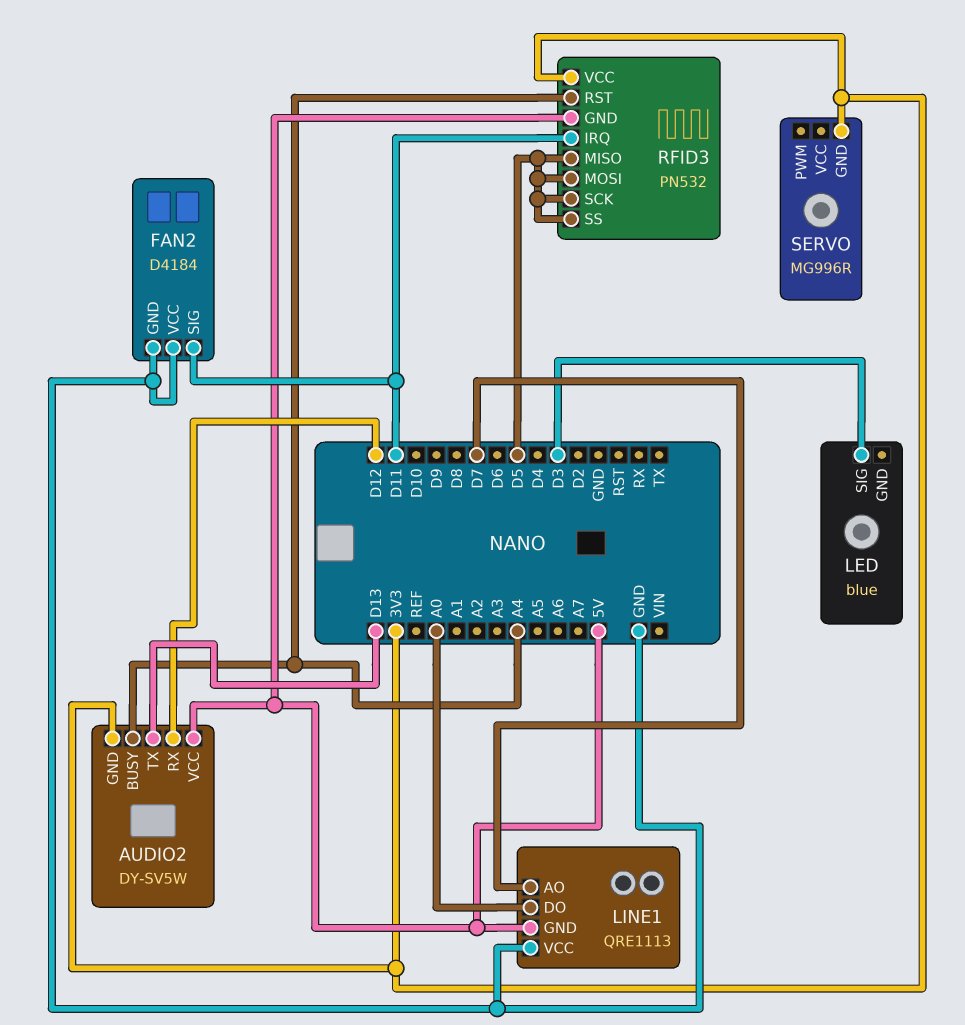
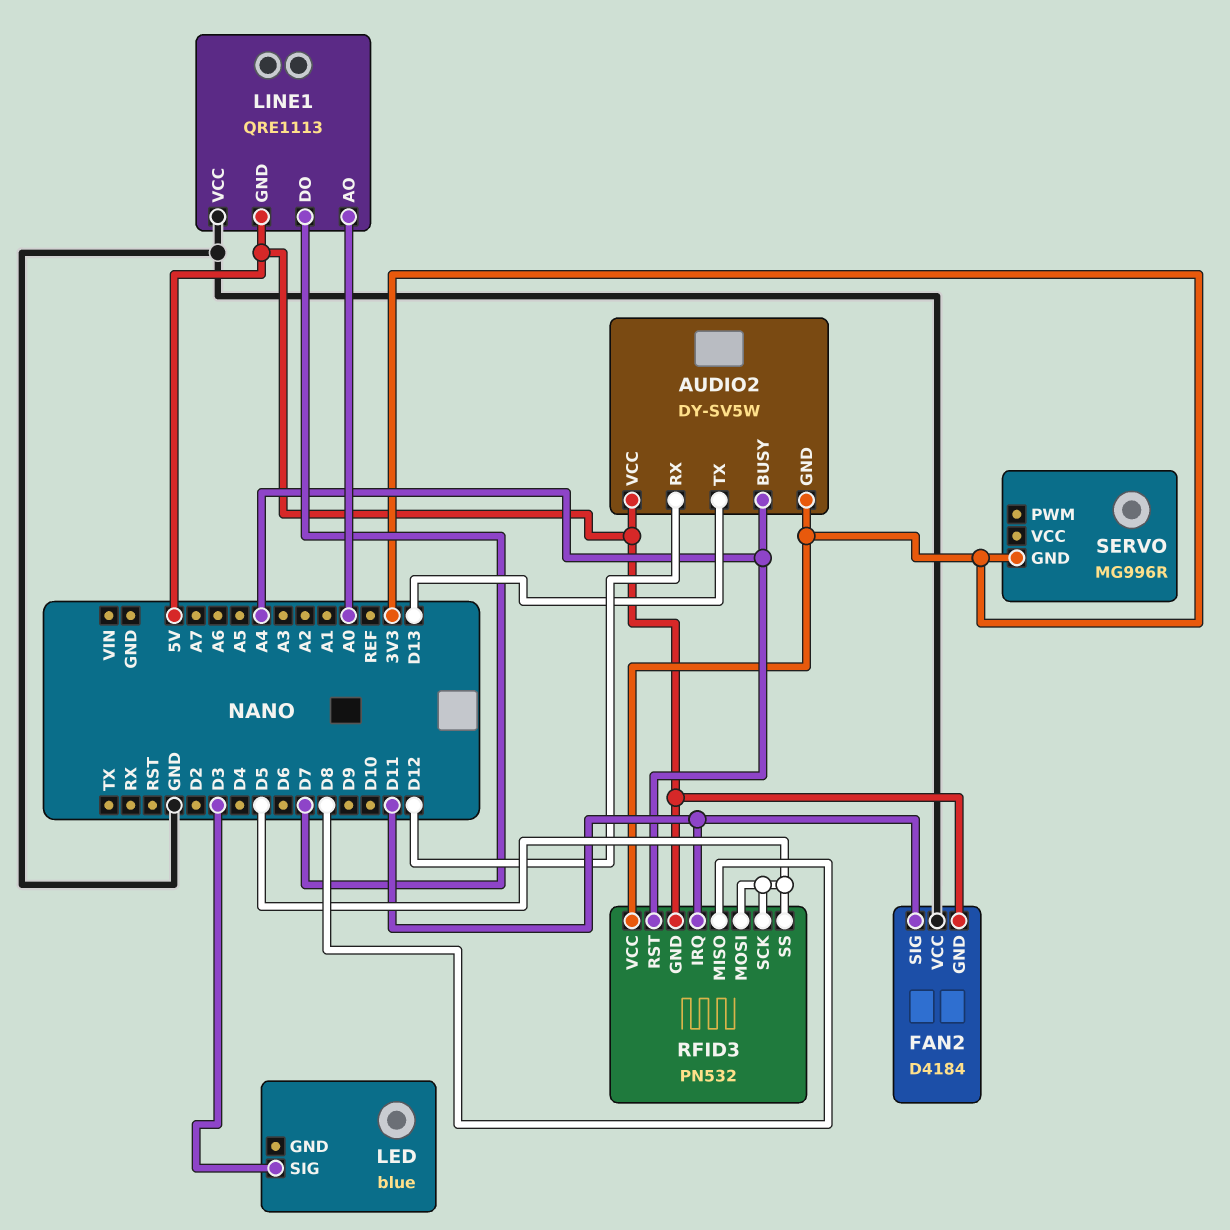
FAN2 pin GND: GND -> 5V
LINE1 pin AO: D7 -> A0
LINE1 pin DO: A0 -> D7
RFID3 pin MISO: D5 -> D8

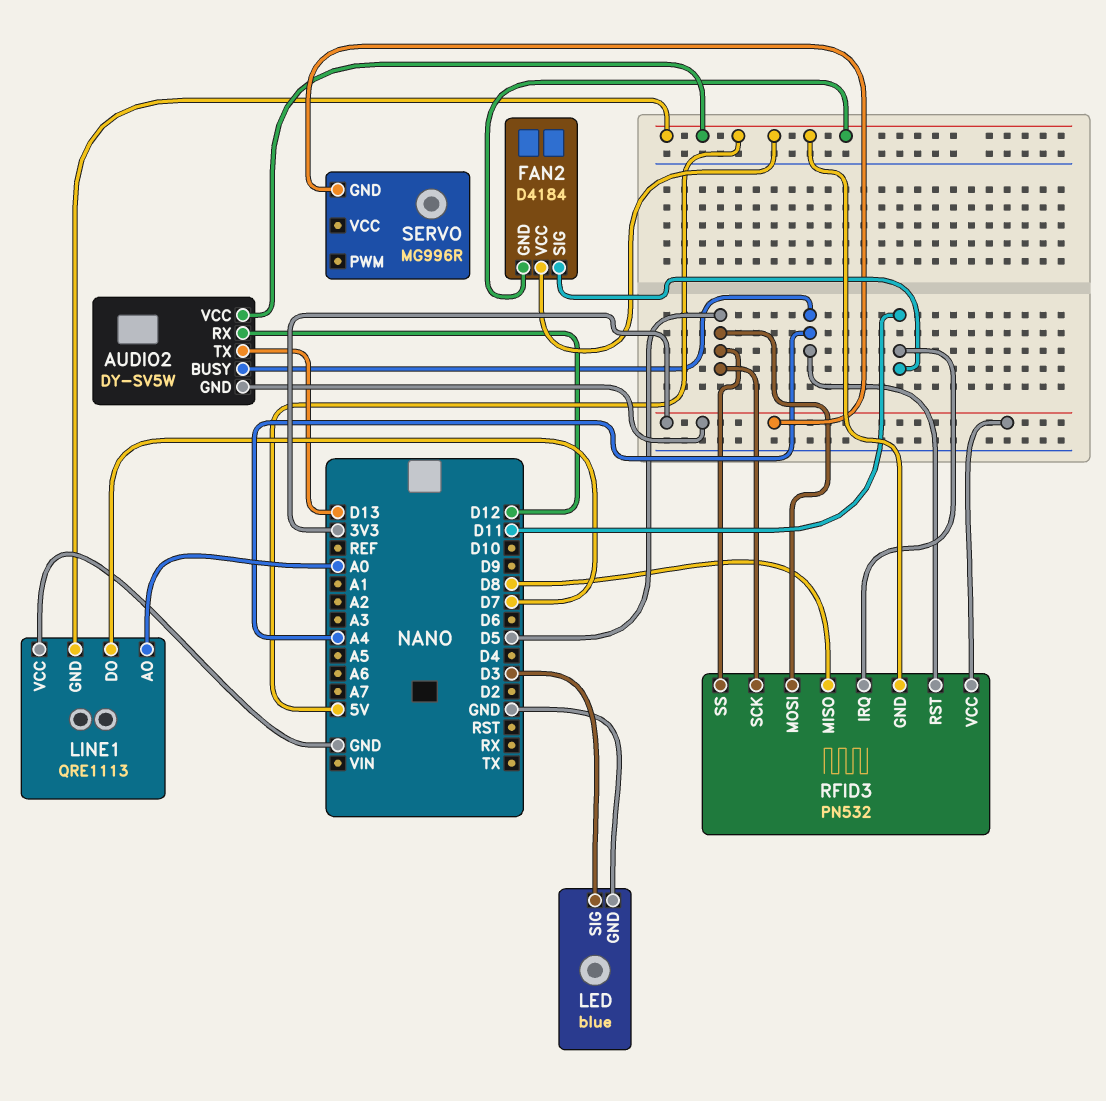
FAN2 pin VCC: GND -> 5V
LED pin GND: none -> GND

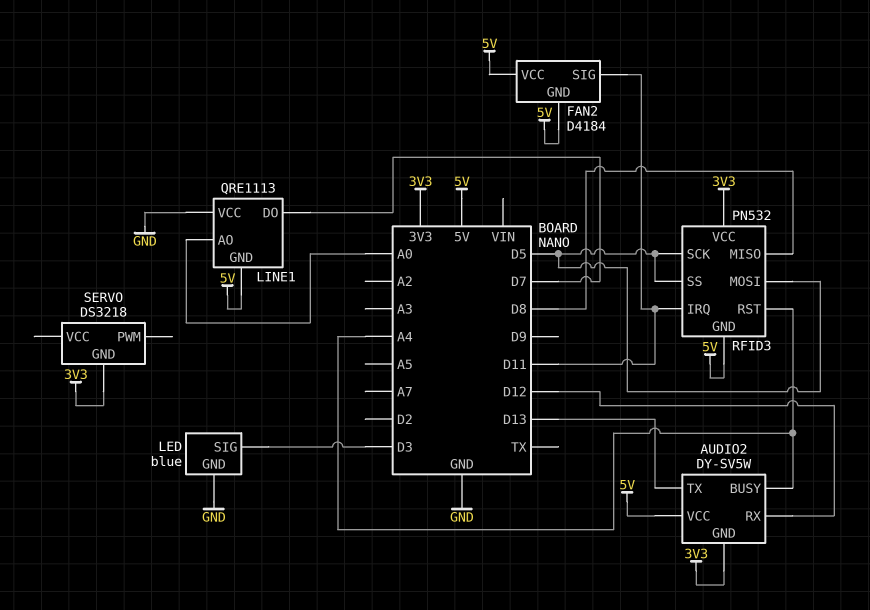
SERVO: MG996R -> DS3218

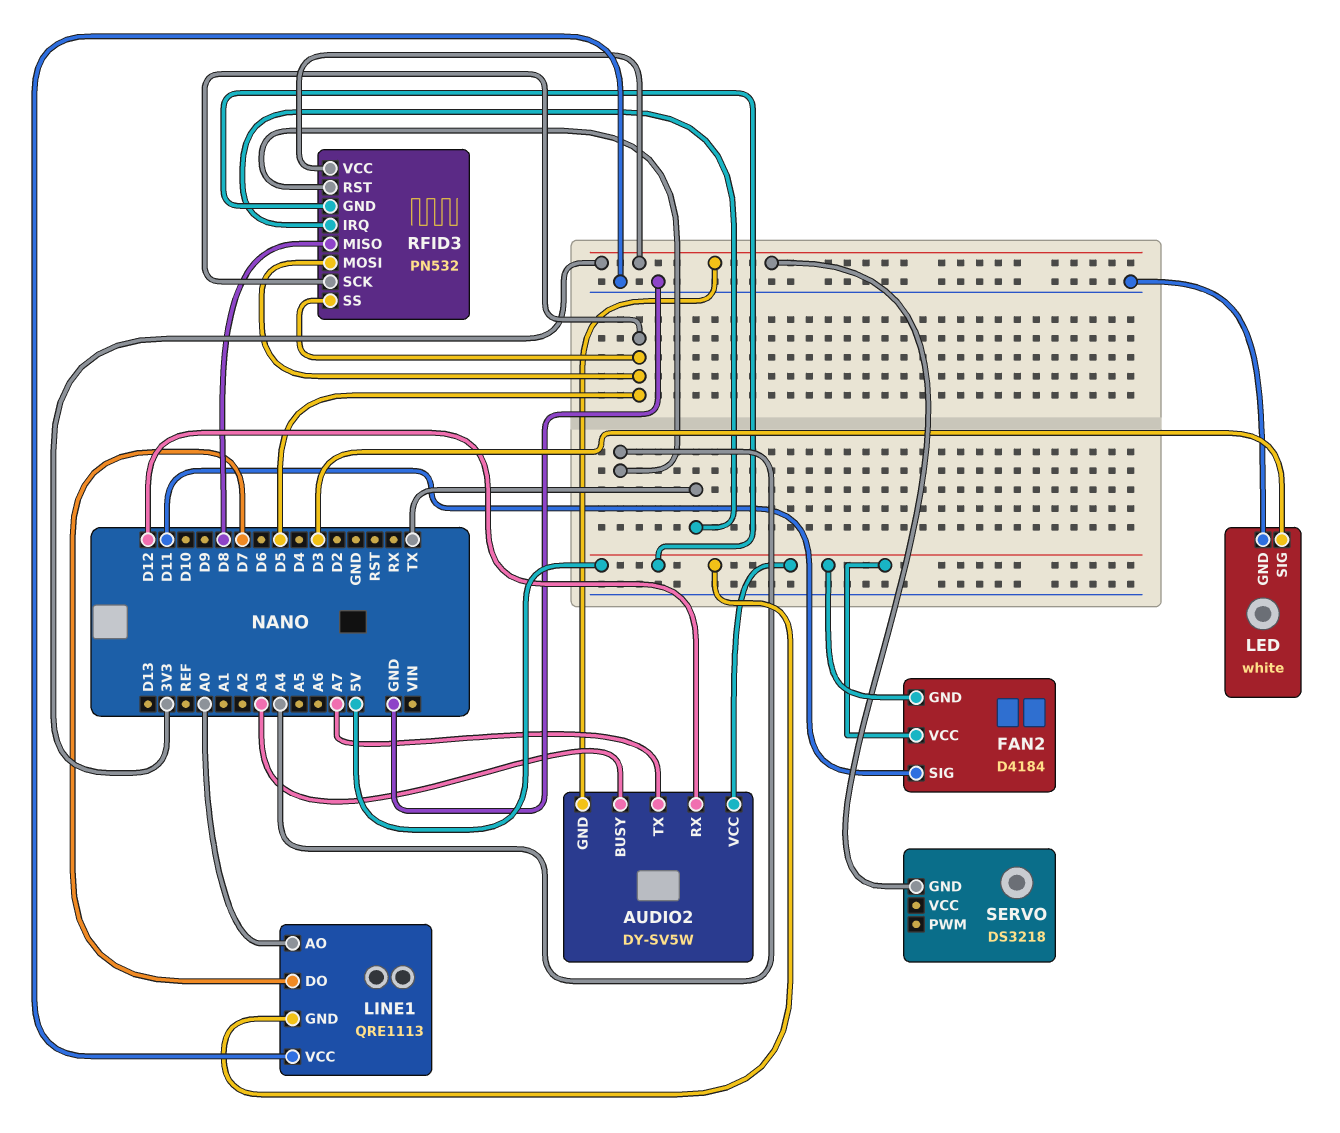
AUDIO2 pin BUSY: A4 -> A3
AUDIO2 pin TX: D13 -> A7
LED: blue -> white
RFID3 pin IRQ: D11 -> TX

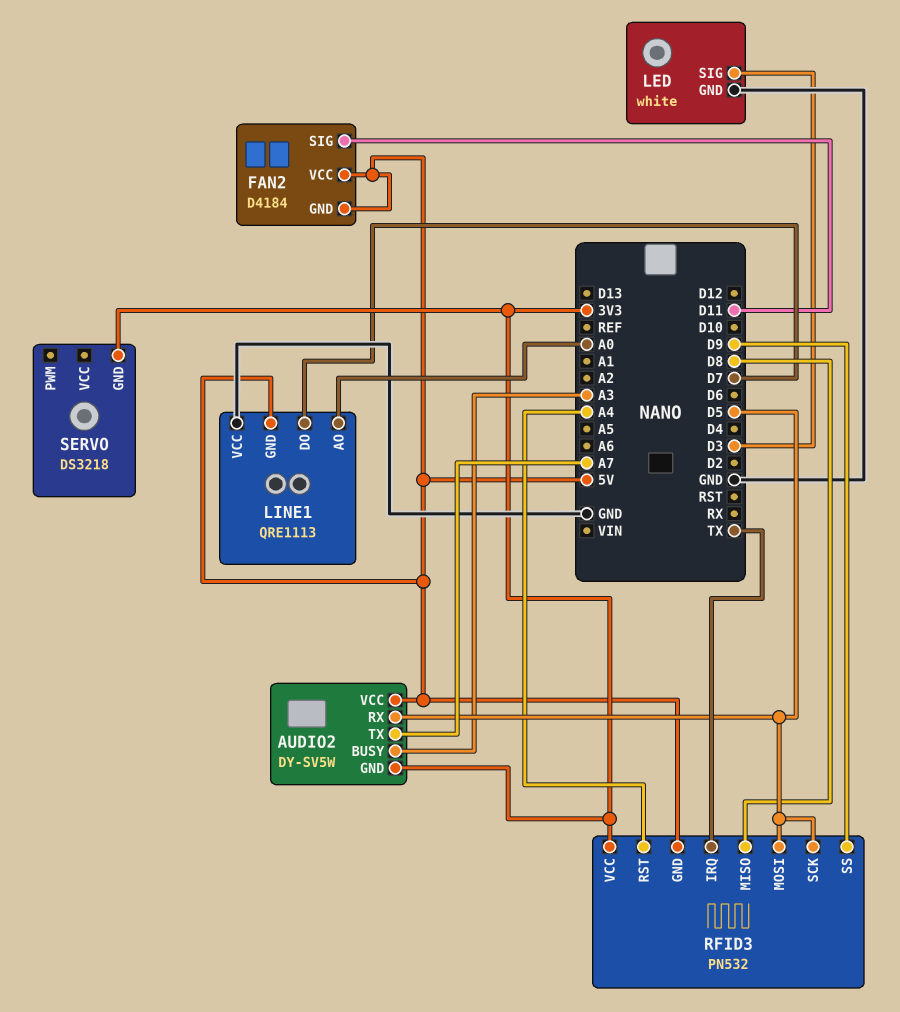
AUDIO2 pin RX: D12 -> D5
RFID3 pin SS: D5 -> D9

